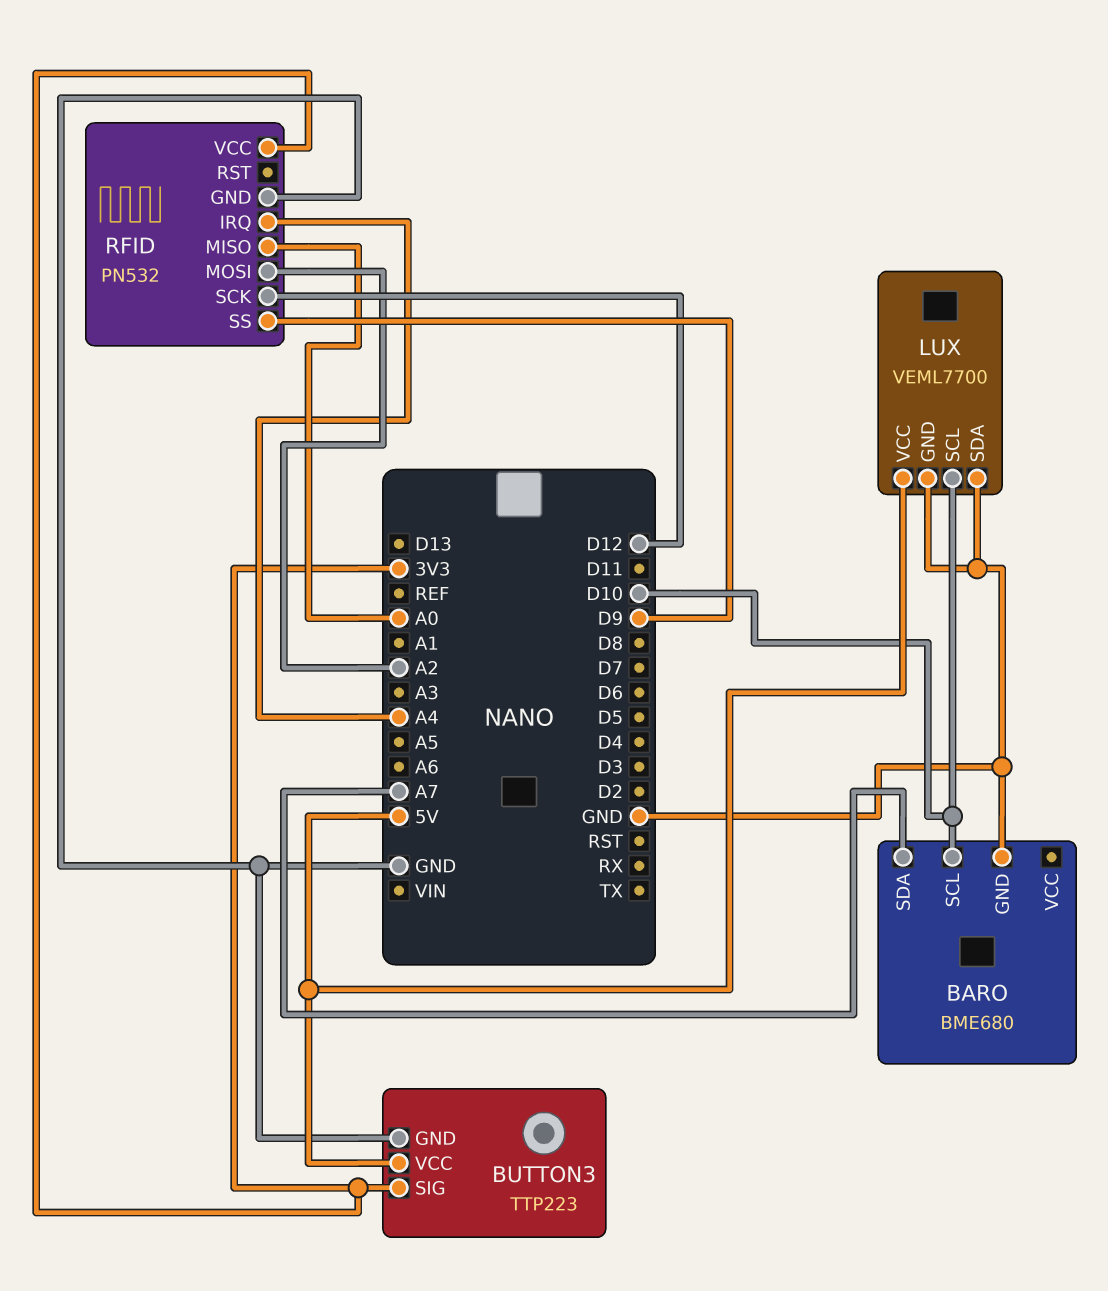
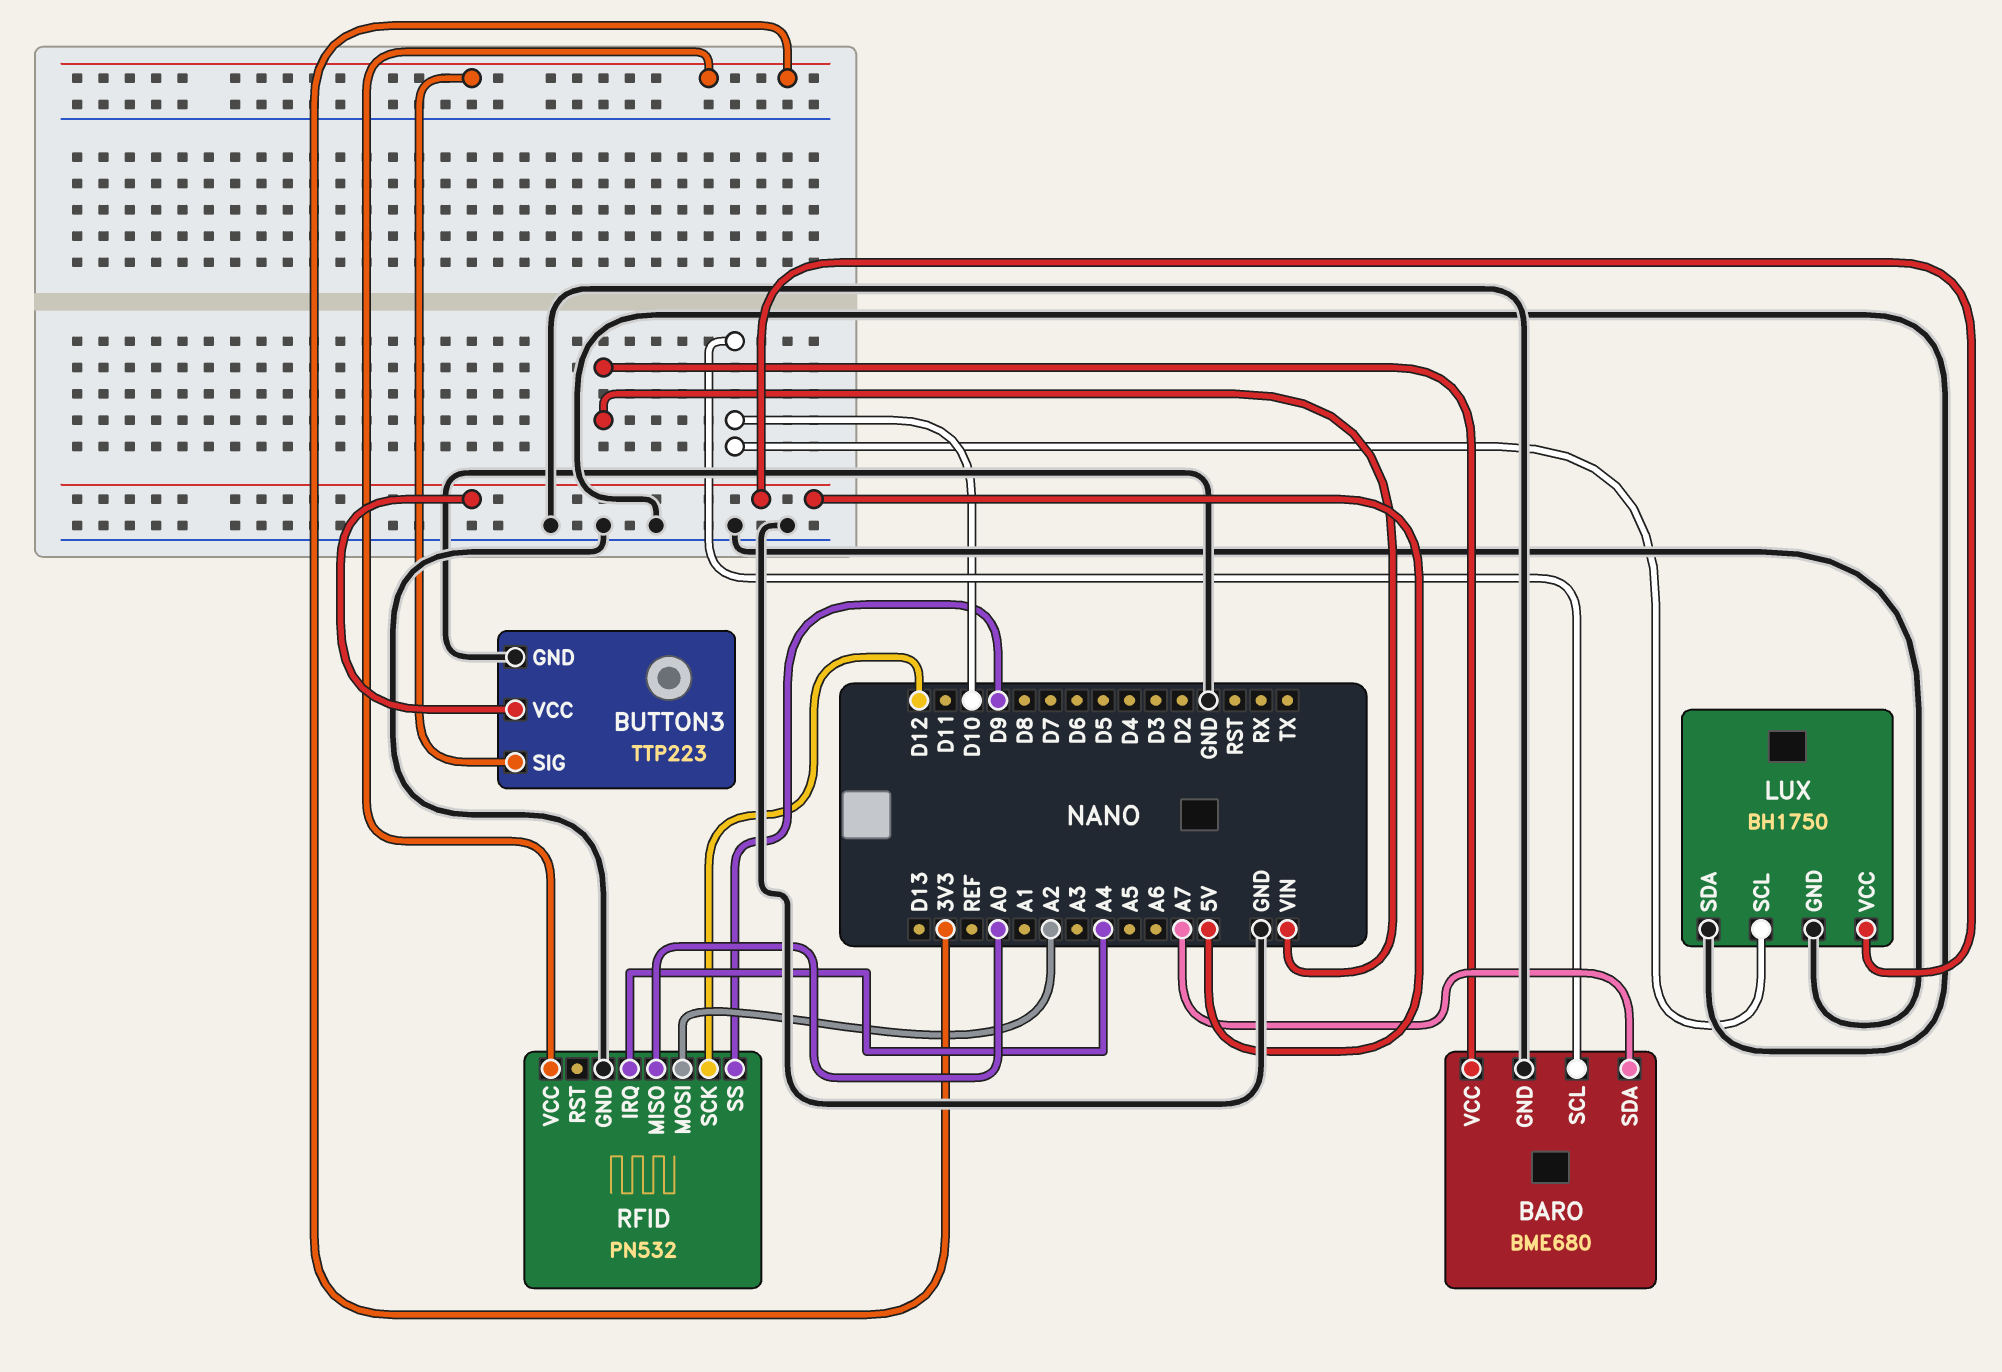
BARO pin VCC: none -> VIN
LUX: VEML7700 -> BH1750

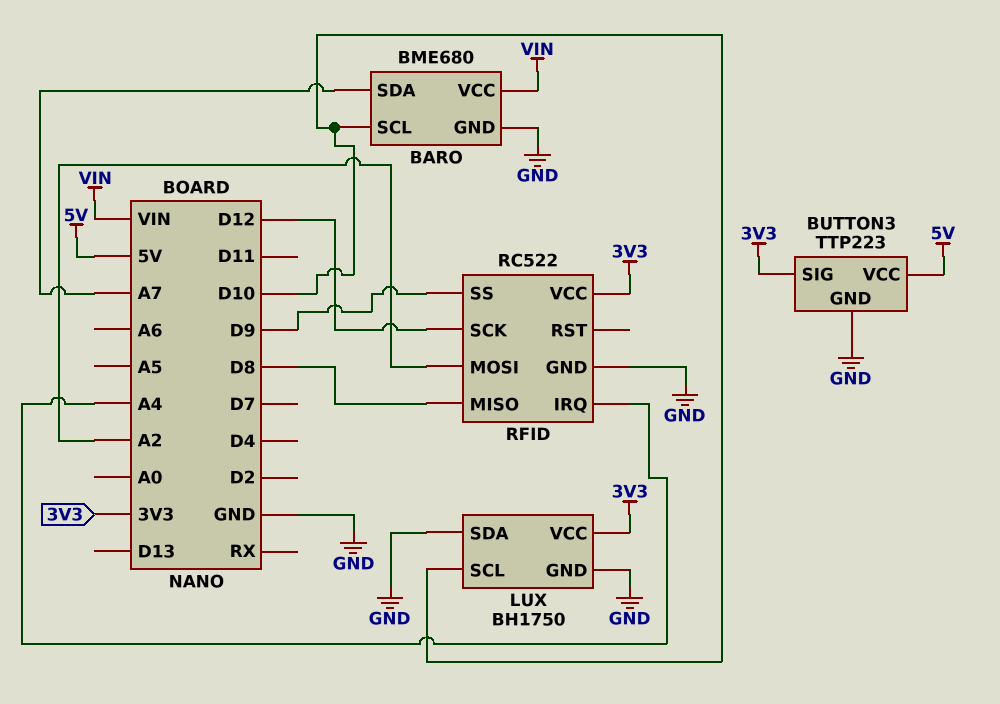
LUX pin VCC: 5V -> 3V3
RFID: PN532 -> RC522
RFID pin MISO: A0 -> D8

